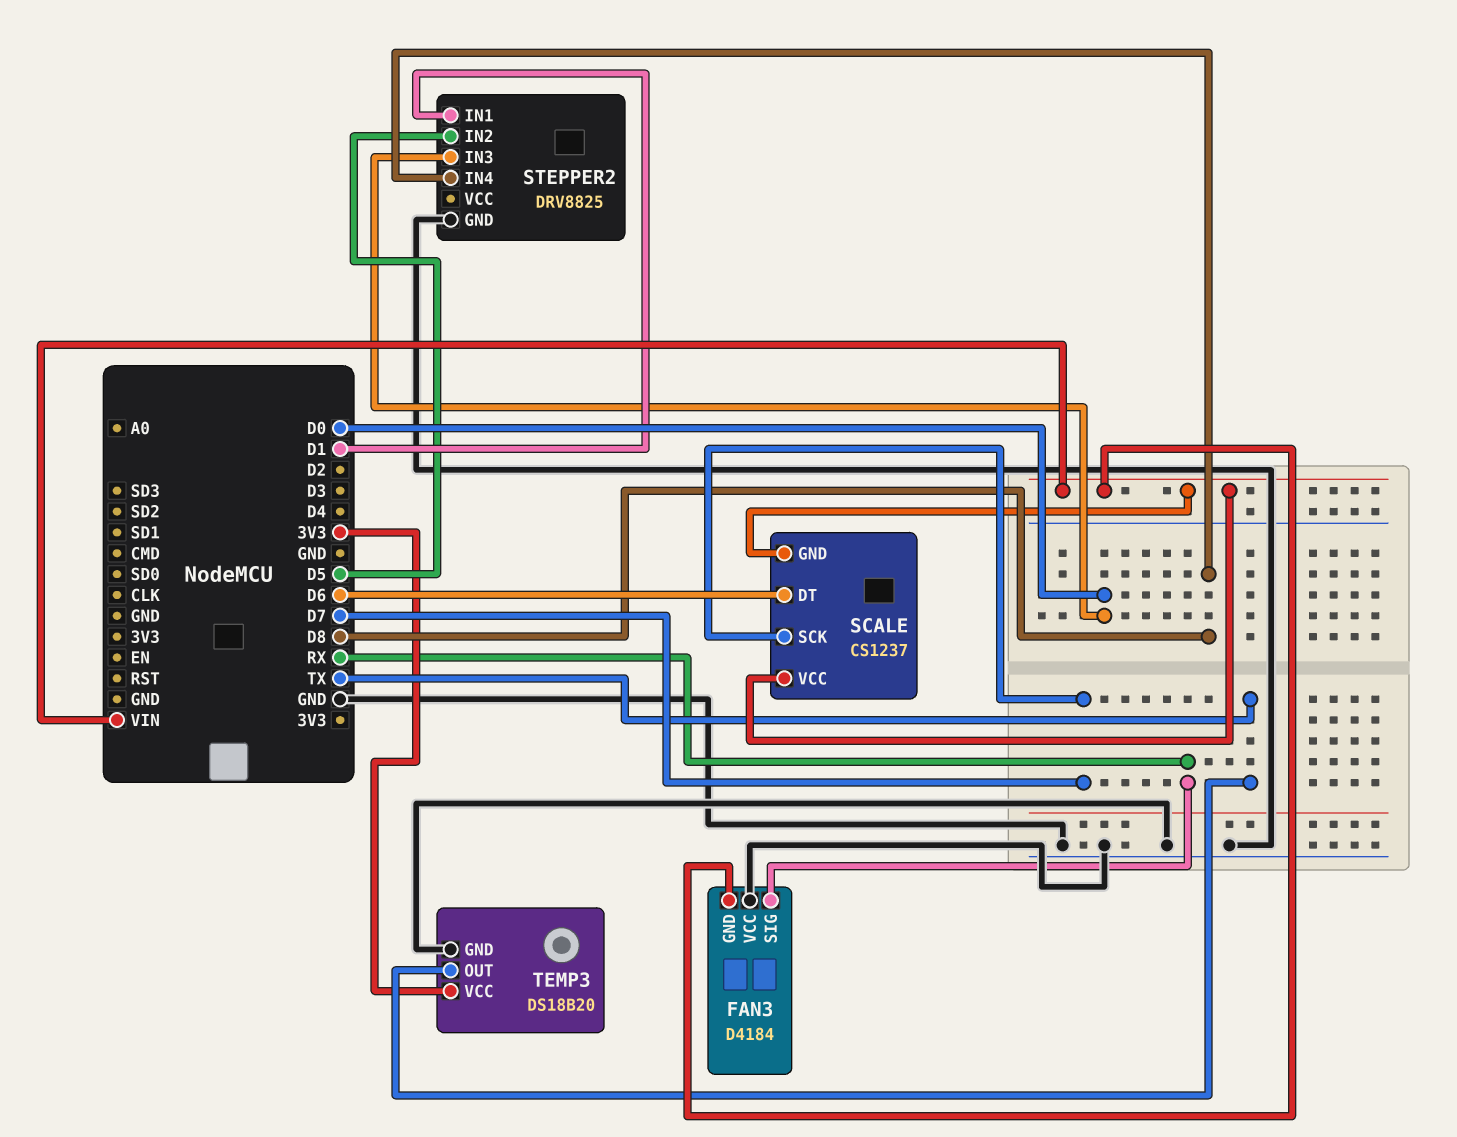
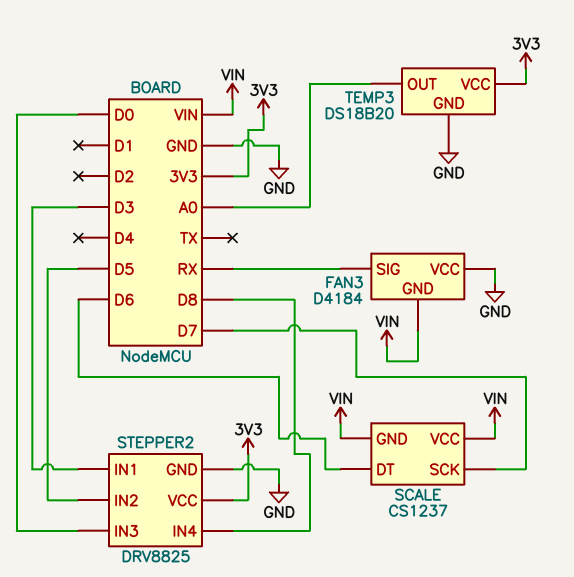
STEPPER2 pin IN1: D1 -> D3
STEPPER2 pin VCC: none -> 3V3
TEMP3 pin OUT: TX -> A0

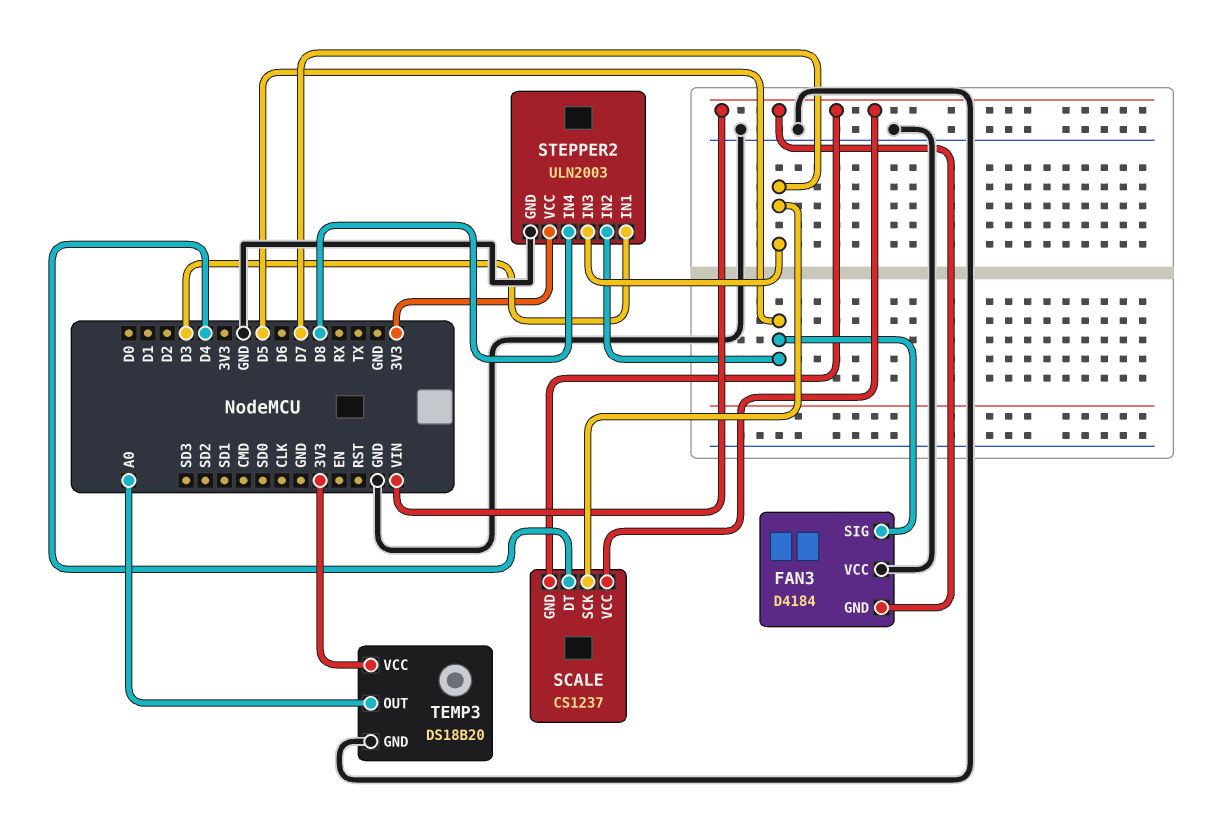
FAN3 pin SIG: RX -> D5
SCALE pin DT: D6 -> D4
STEPPER2: DRV8825 -> ULN2003
STEPPER2 pin IN3: D0 -> D7

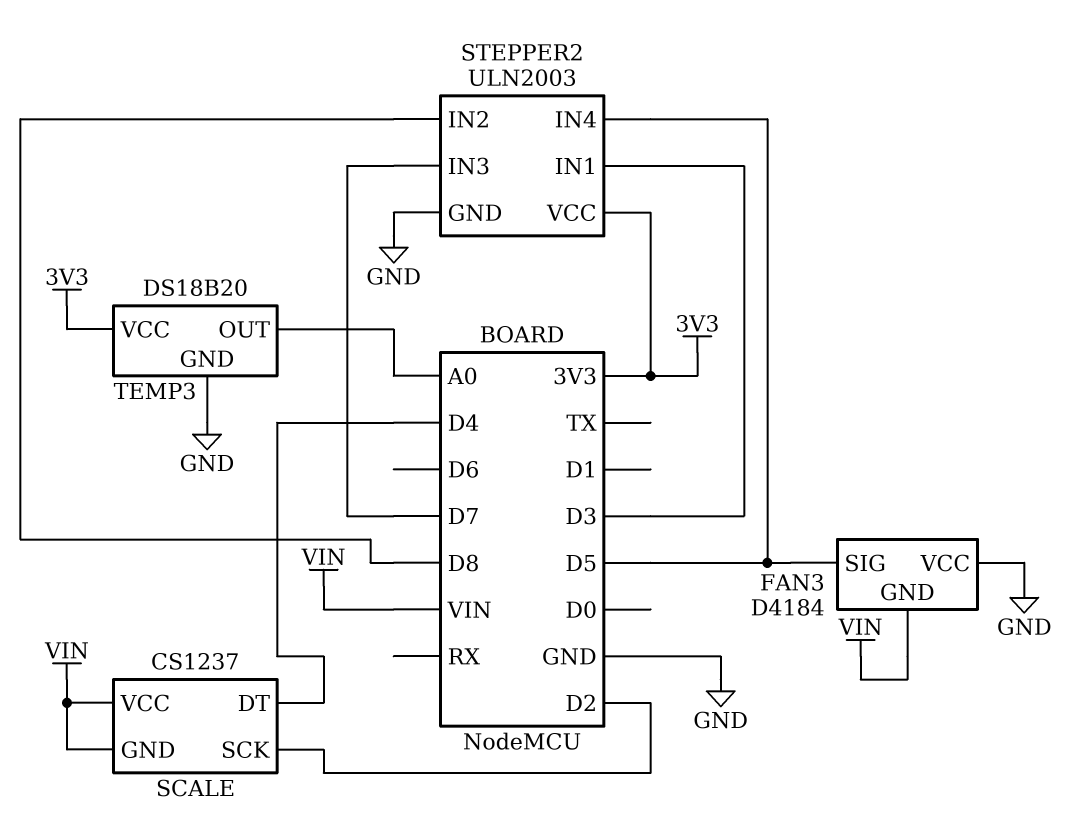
SCALE pin SCK: D7 -> D2
STEPPER2 pin IN2: D5 -> D8
STEPPER2 pin IN4: D8 -> D5

